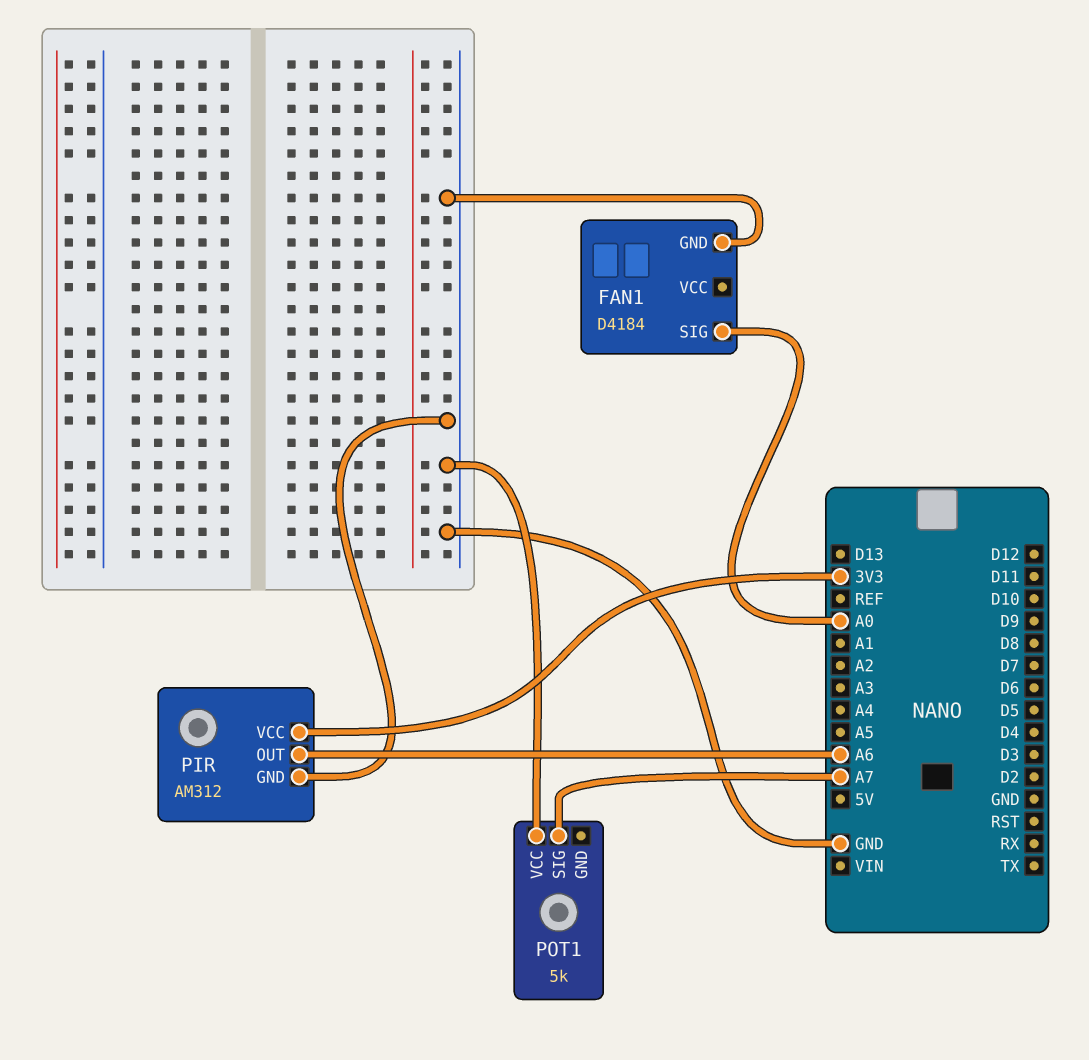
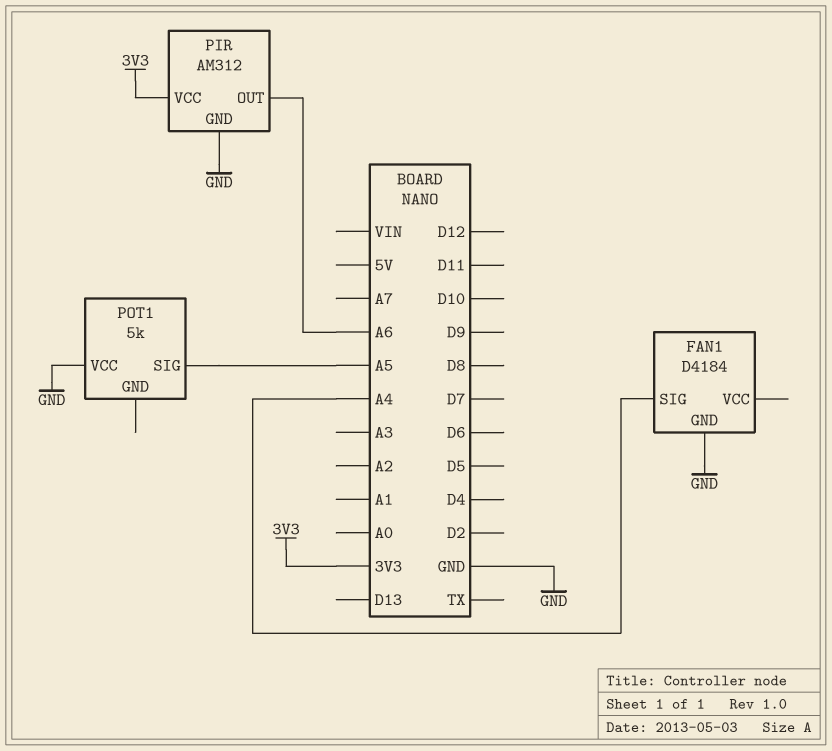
FAN1 pin SIG: A0 -> A4
POT1 pin SIG: A7 -> A5

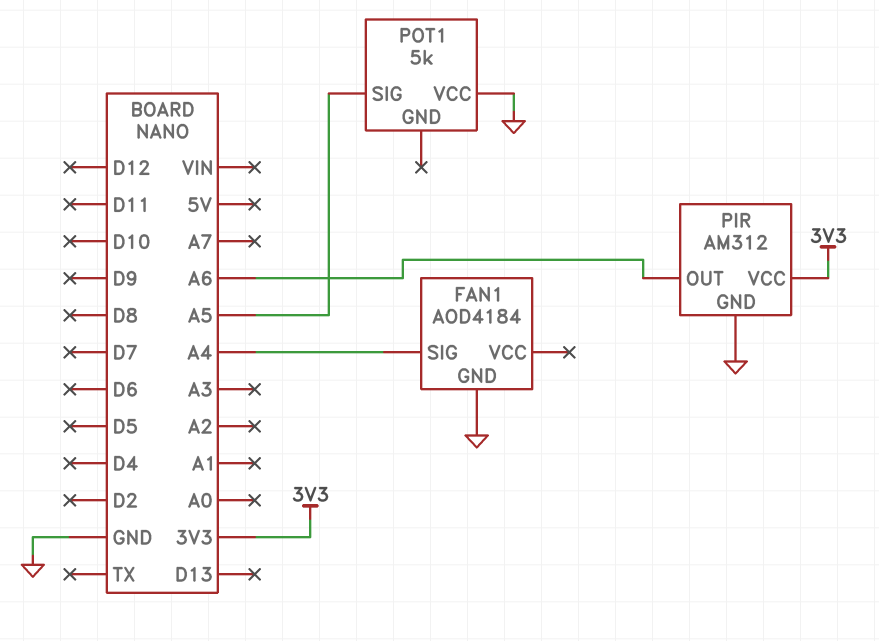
FAN1: D4184 -> AOD4184

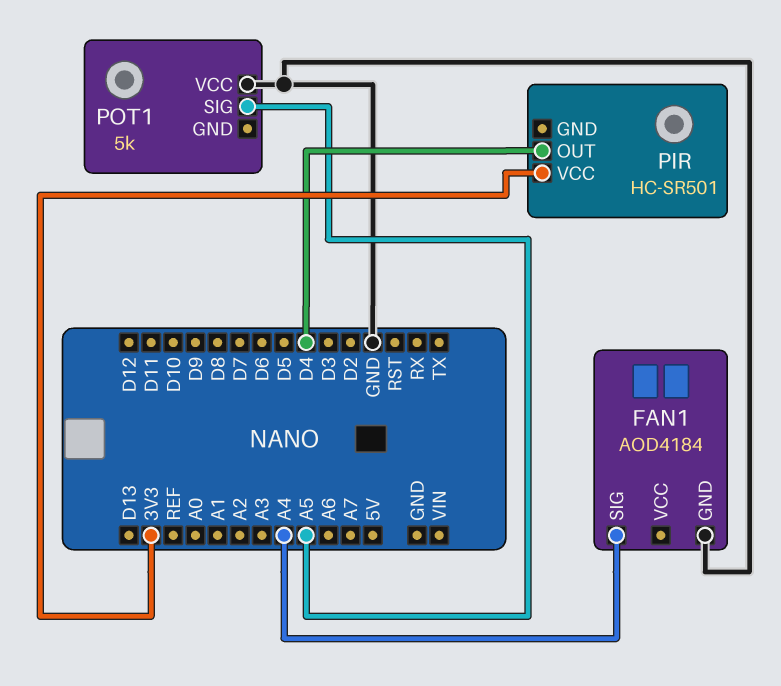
PIR: AM312 -> HC-SR501
PIR pin GND: GND -> none
PIR pin OUT: A6 -> D4

